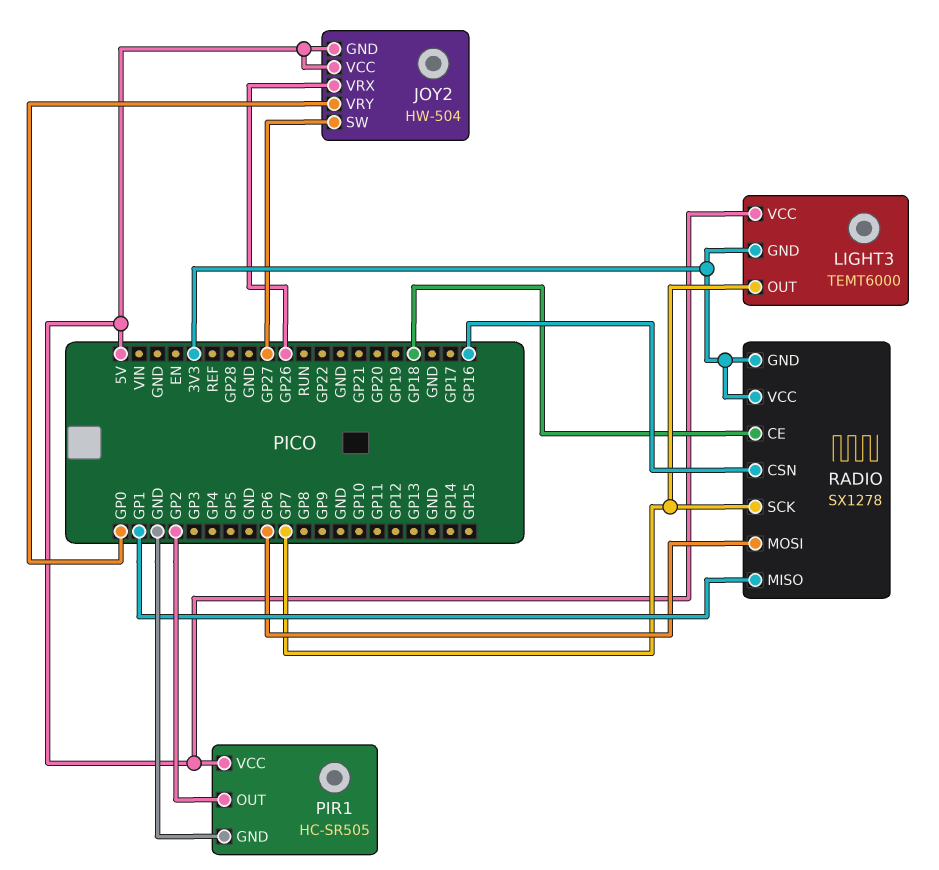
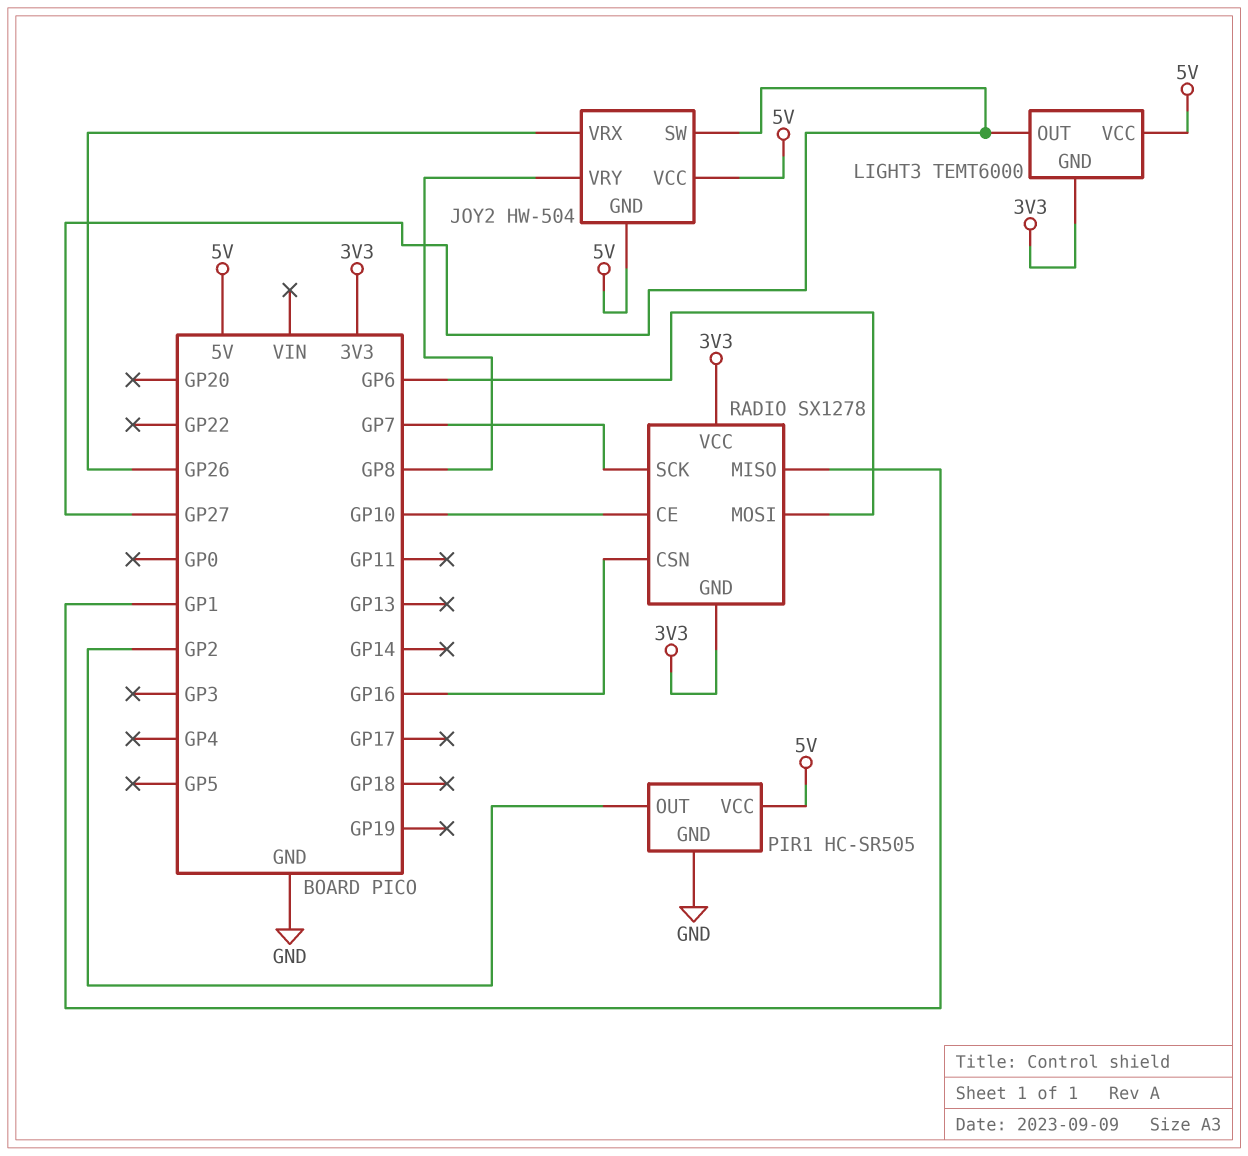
JOY2 pin VRY: GP0 -> GP8
LIGHT3 pin OUT: GP7 -> GP27
RADIO pin CE: GP18 -> GP10

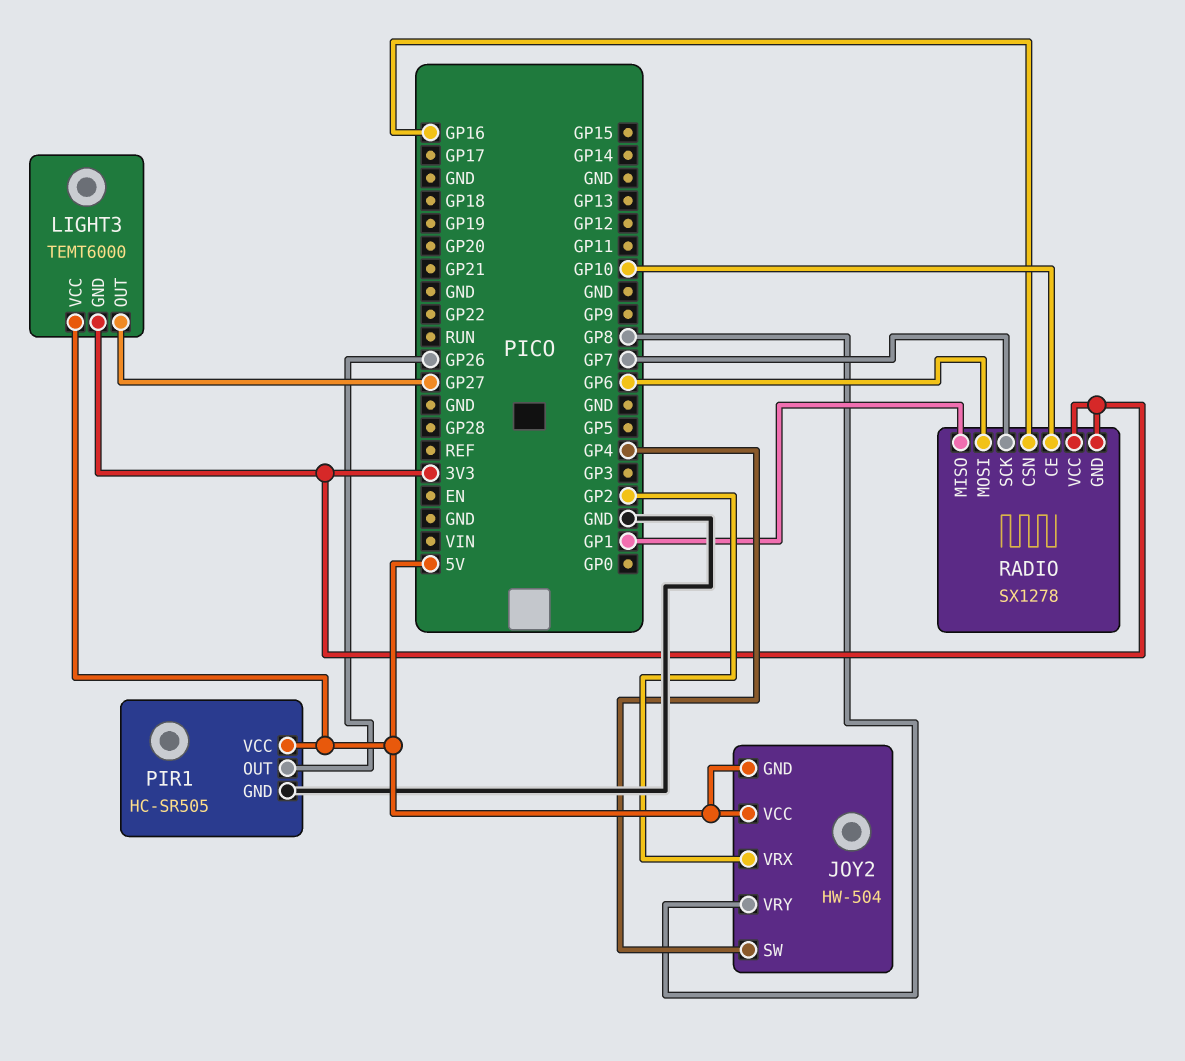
JOY2 pin SW: GP27 -> GP4
JOY2 pin VRX: GP26 -> GP2
PIR1 pin OUT: GP2 -> GP26

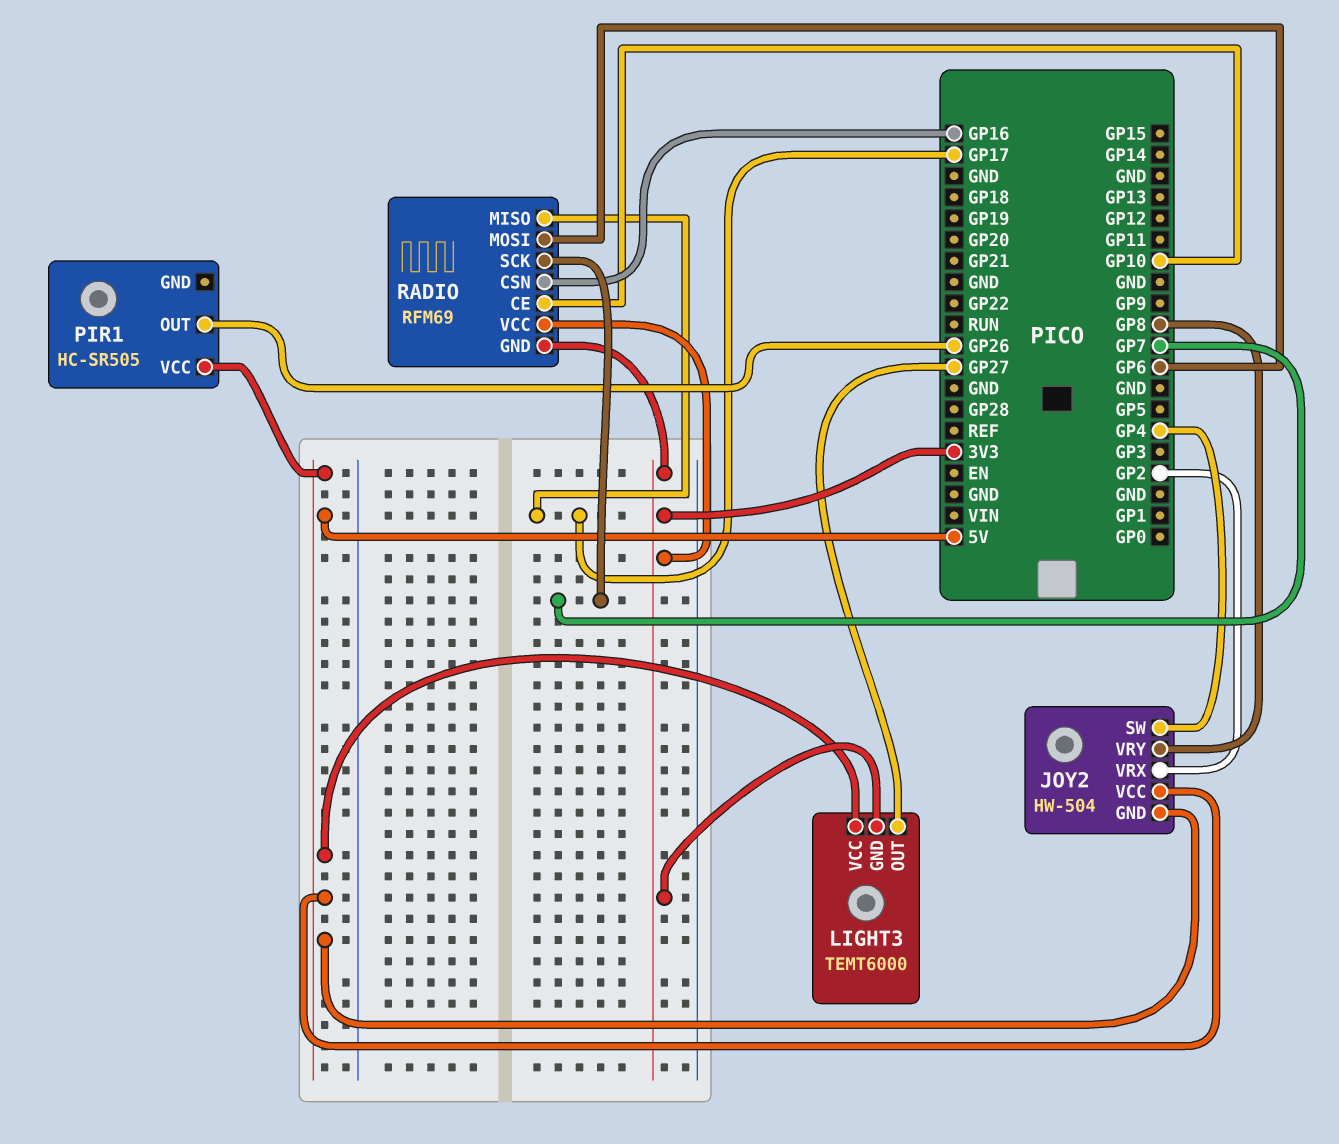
PIR1 pin GND: GND -> none
RADIO: SX1278 -> RFM69
RADIO pin MISO: GP1 -> GP17

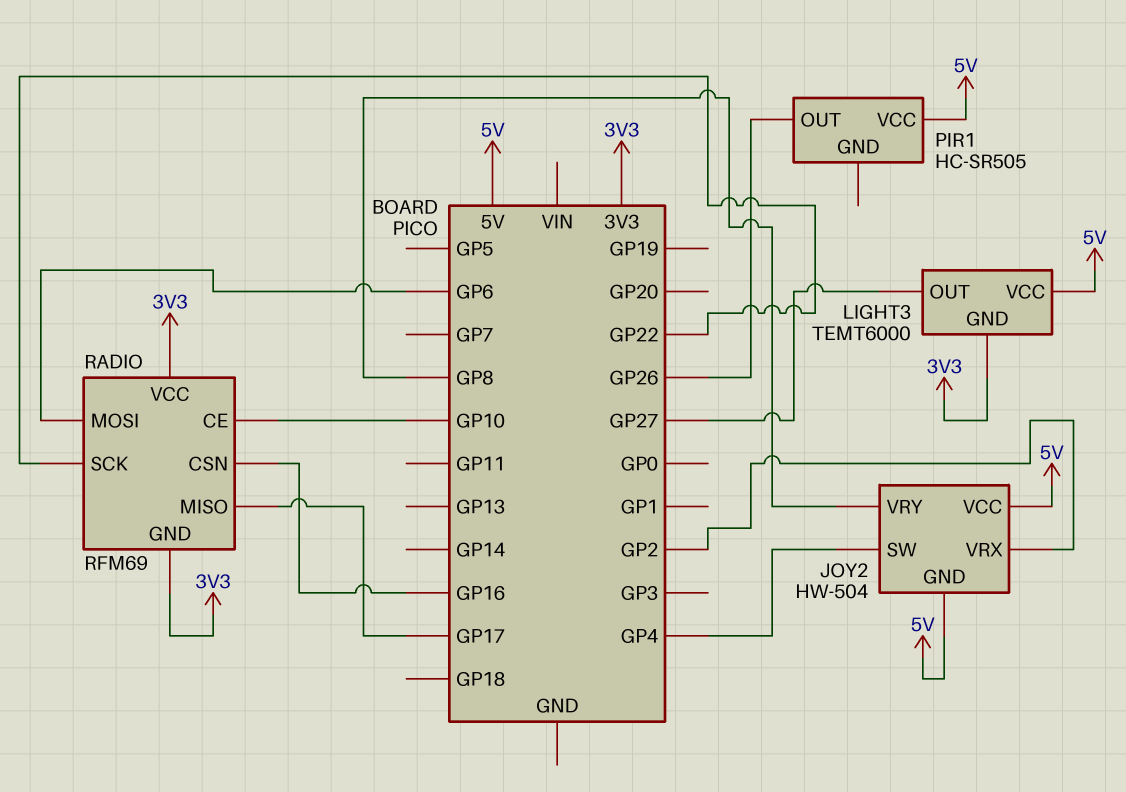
RADIO pin SCK: GP7 -> GP22

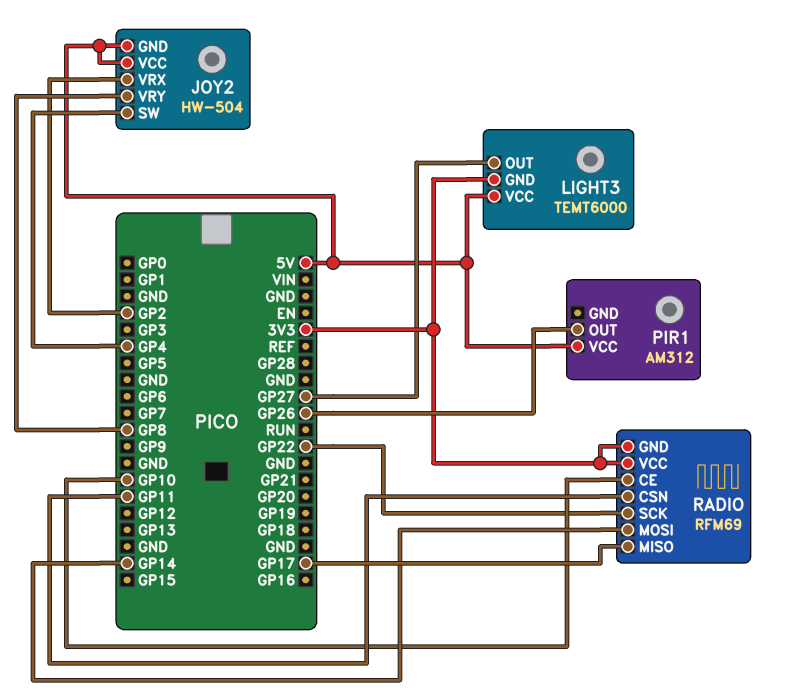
PIR1: HC-SR505 -> AM312
RADIO pin CSN: GP16 -> GP11
RADIO pin MOSI: GP6 -> GP14

